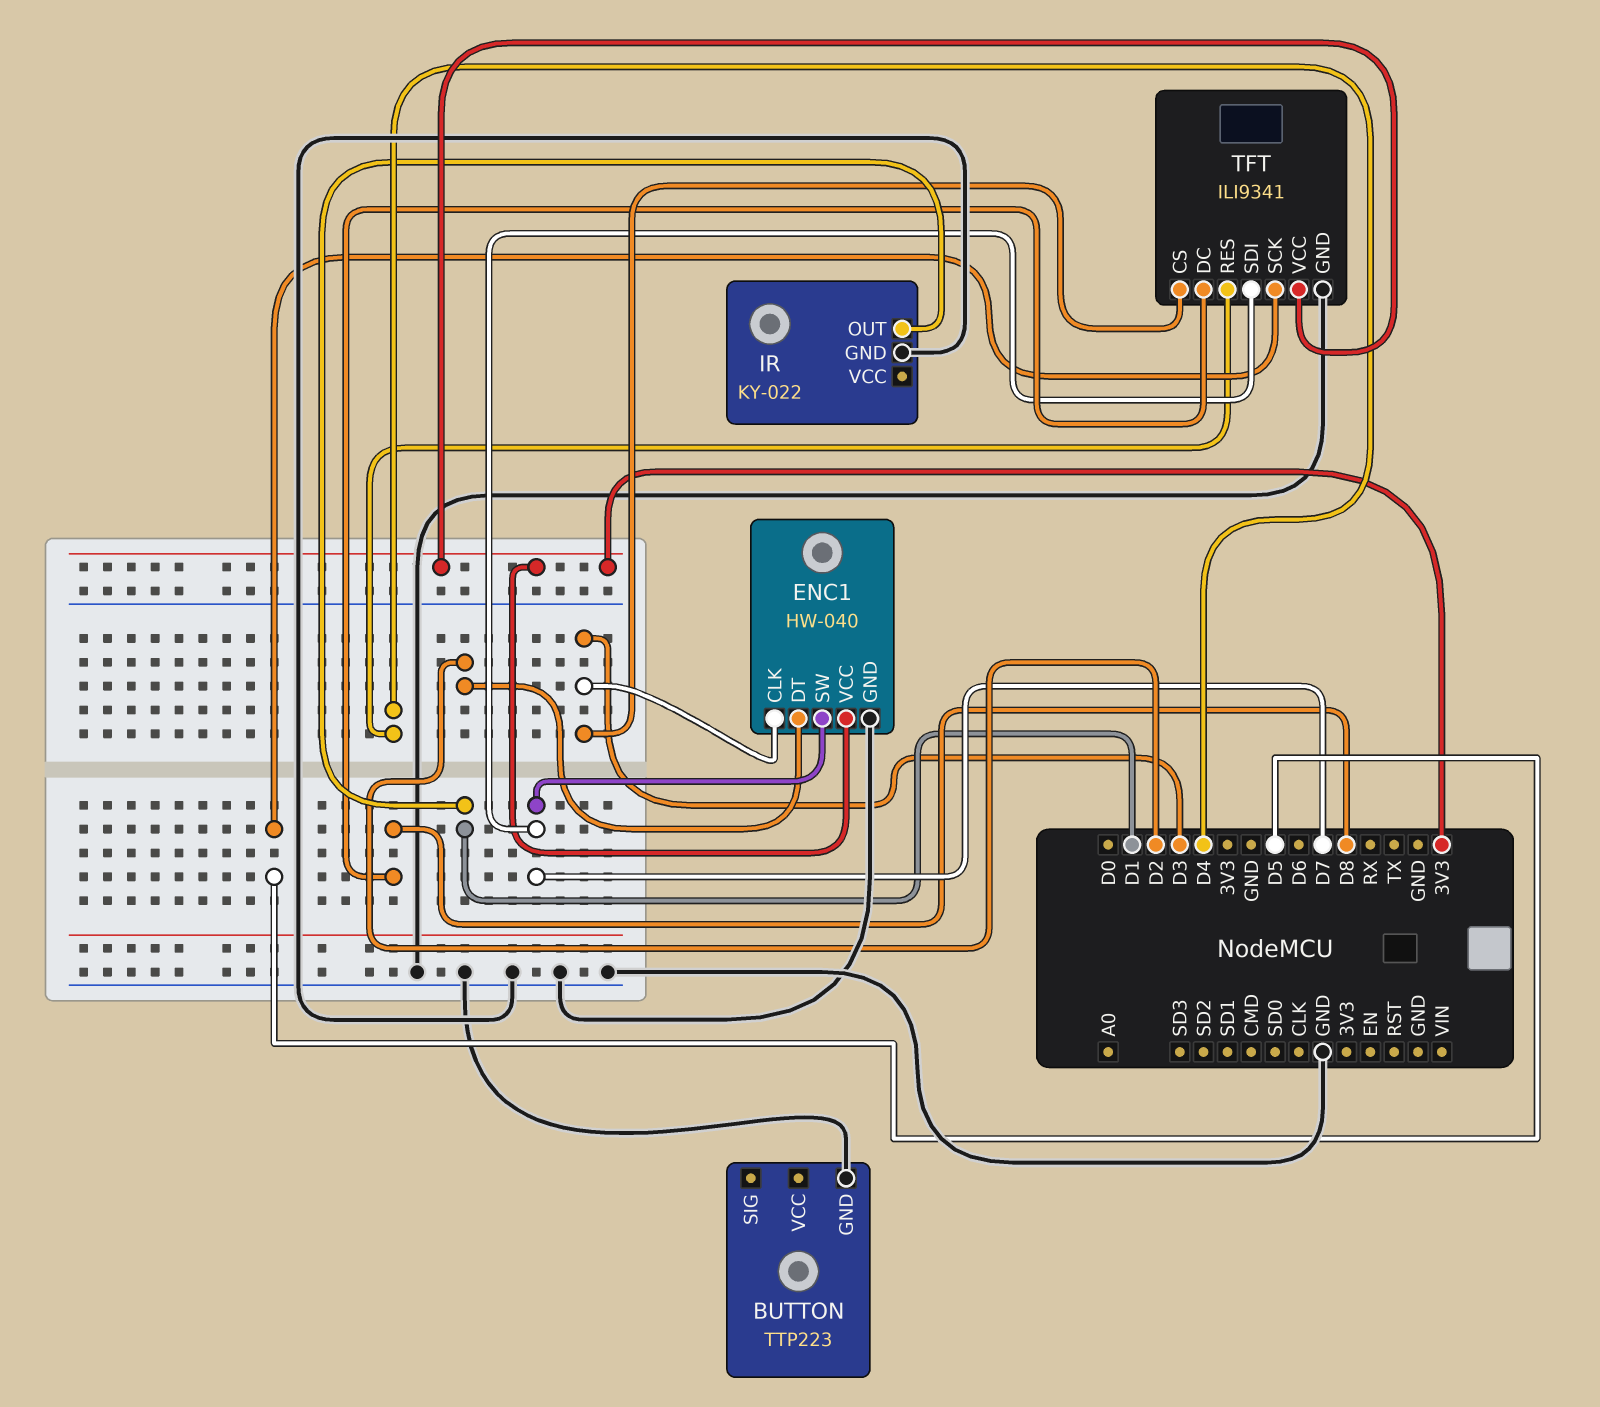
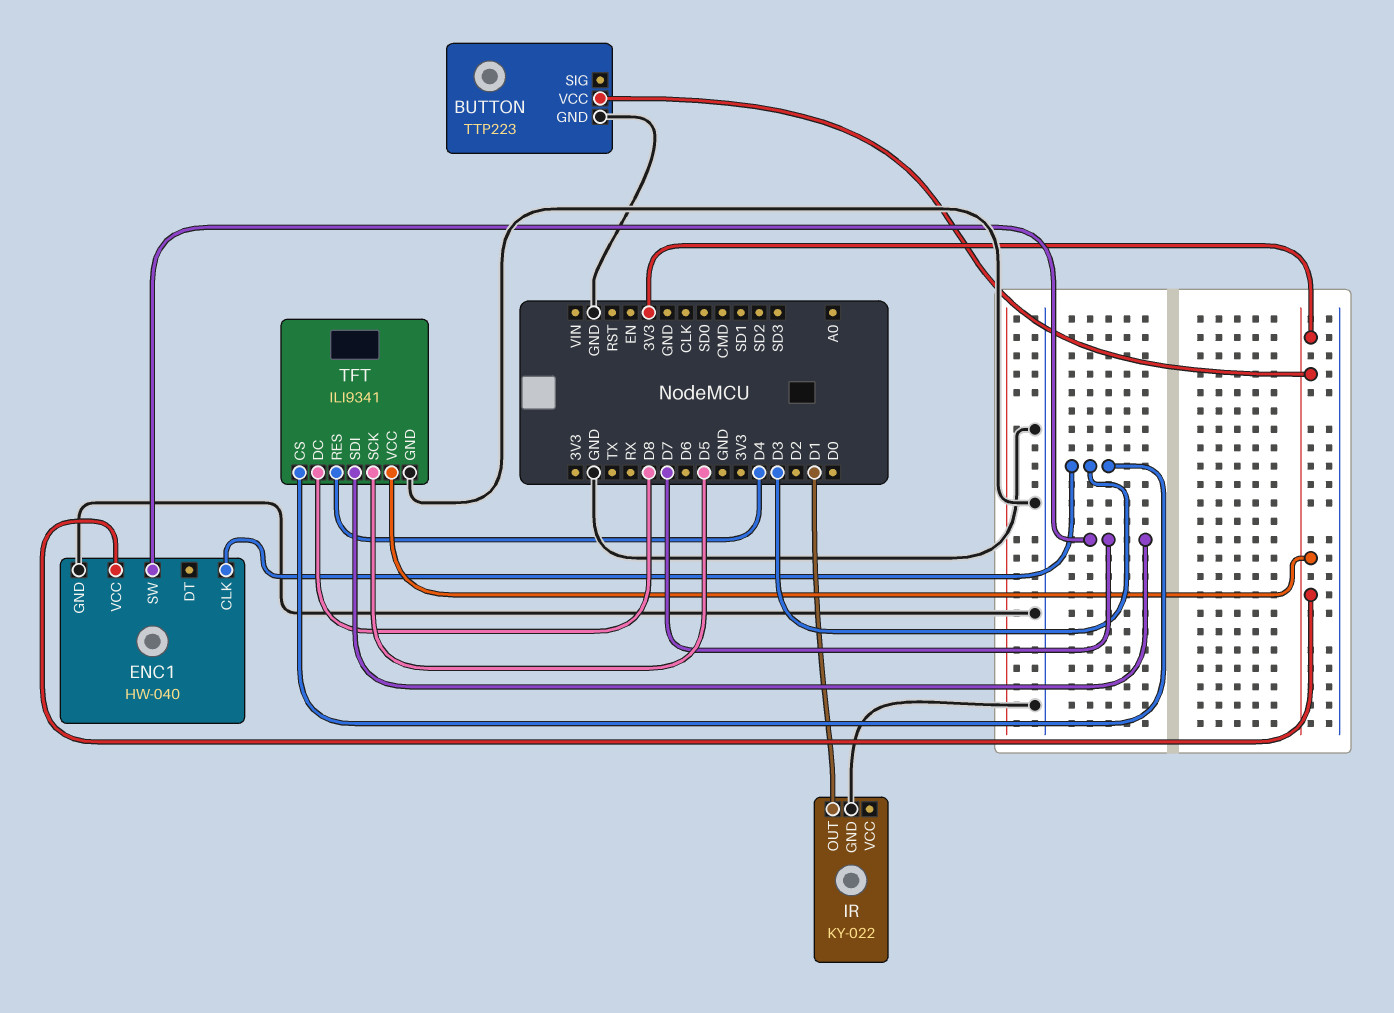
BUTTON pin VCC: none -> 3V3
ENC1 pin DT: D2 -> none

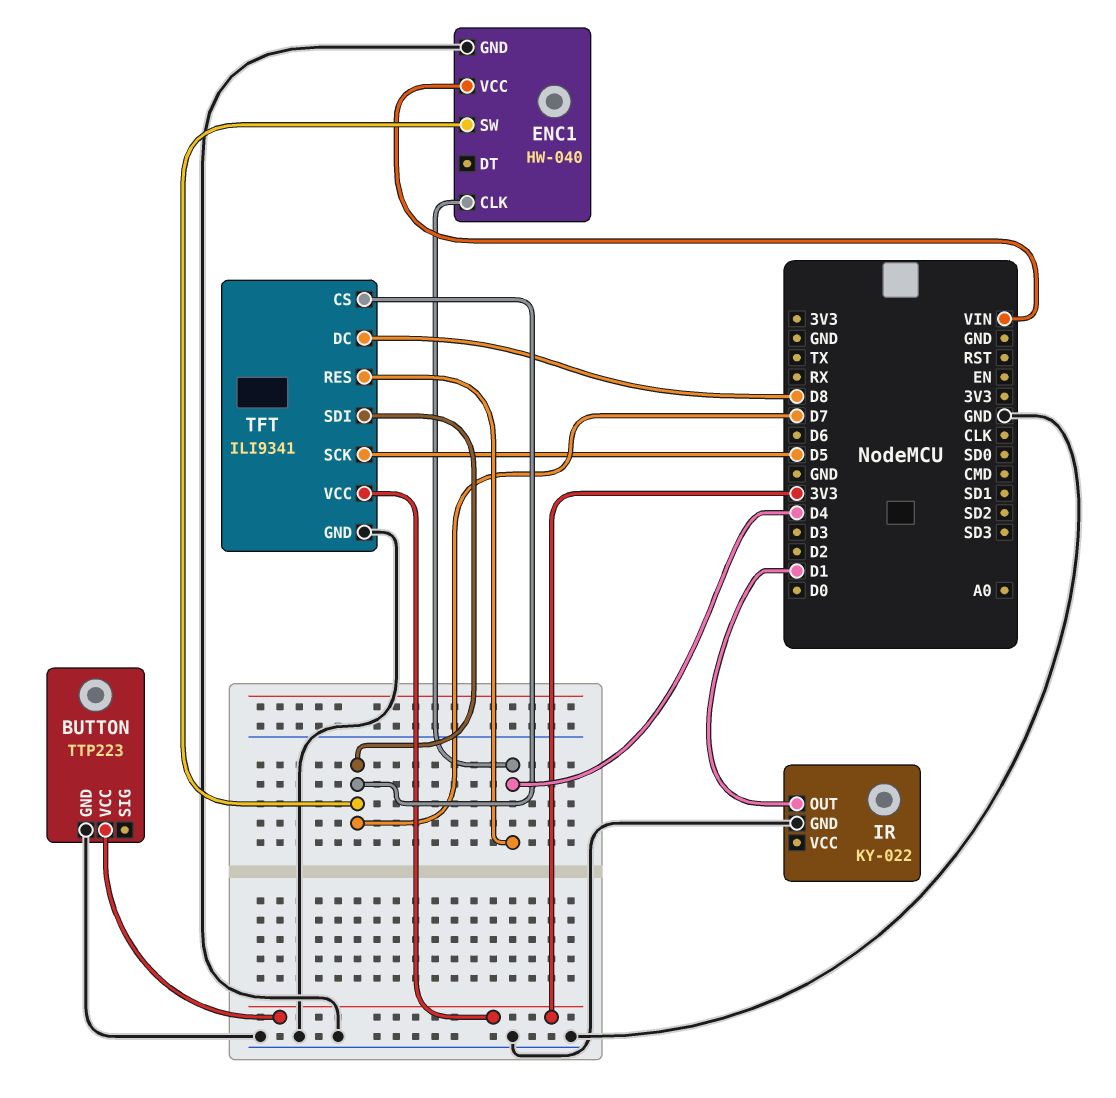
ENC1 pin CLK: D3 -> D4
ENC1 pin VCC: 3V3 -> VIN
TFT pin CS: D3 -> D7

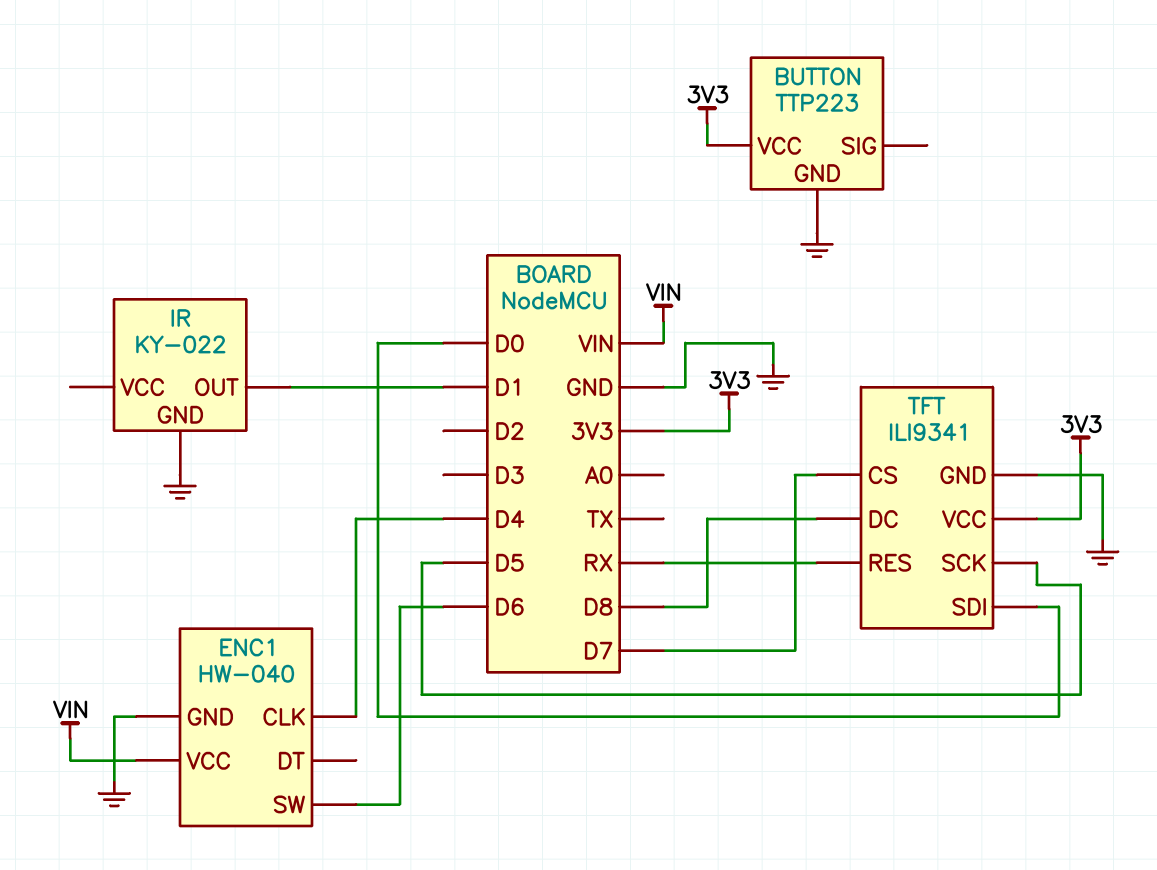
ENC1 pin SW: D7 -> D6
TFT pin RES: D4 -> RX
TFT pin SDI: D7 -> D0

